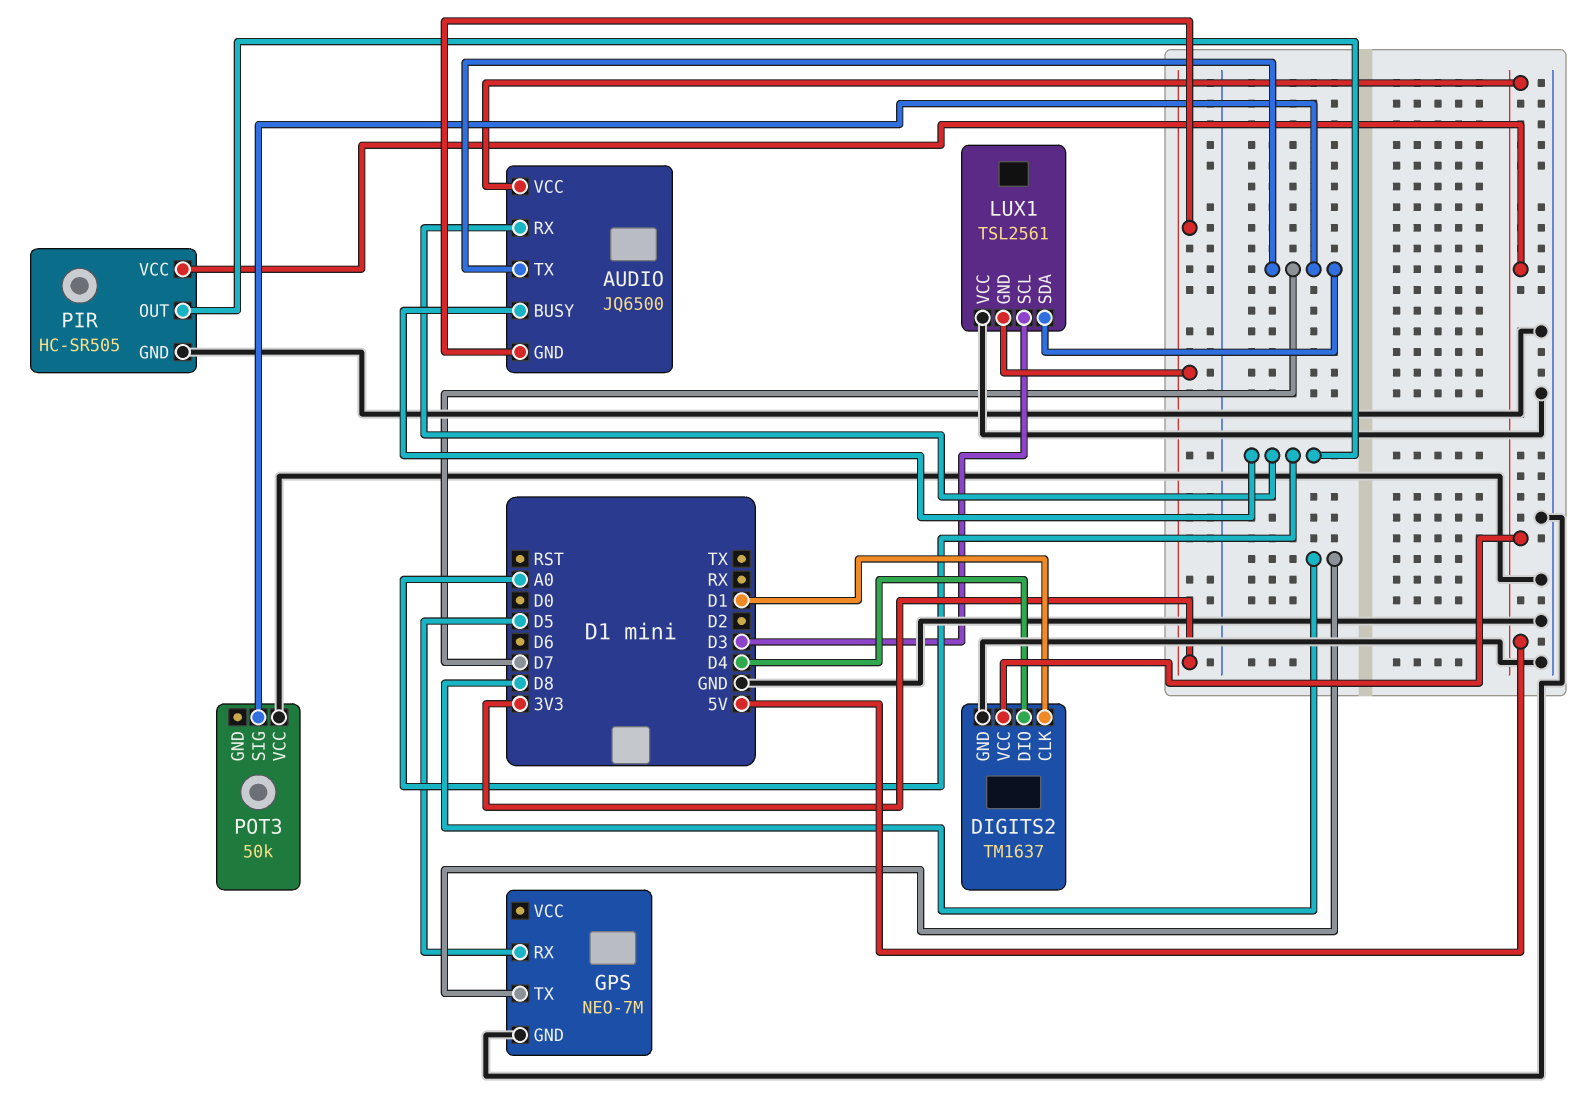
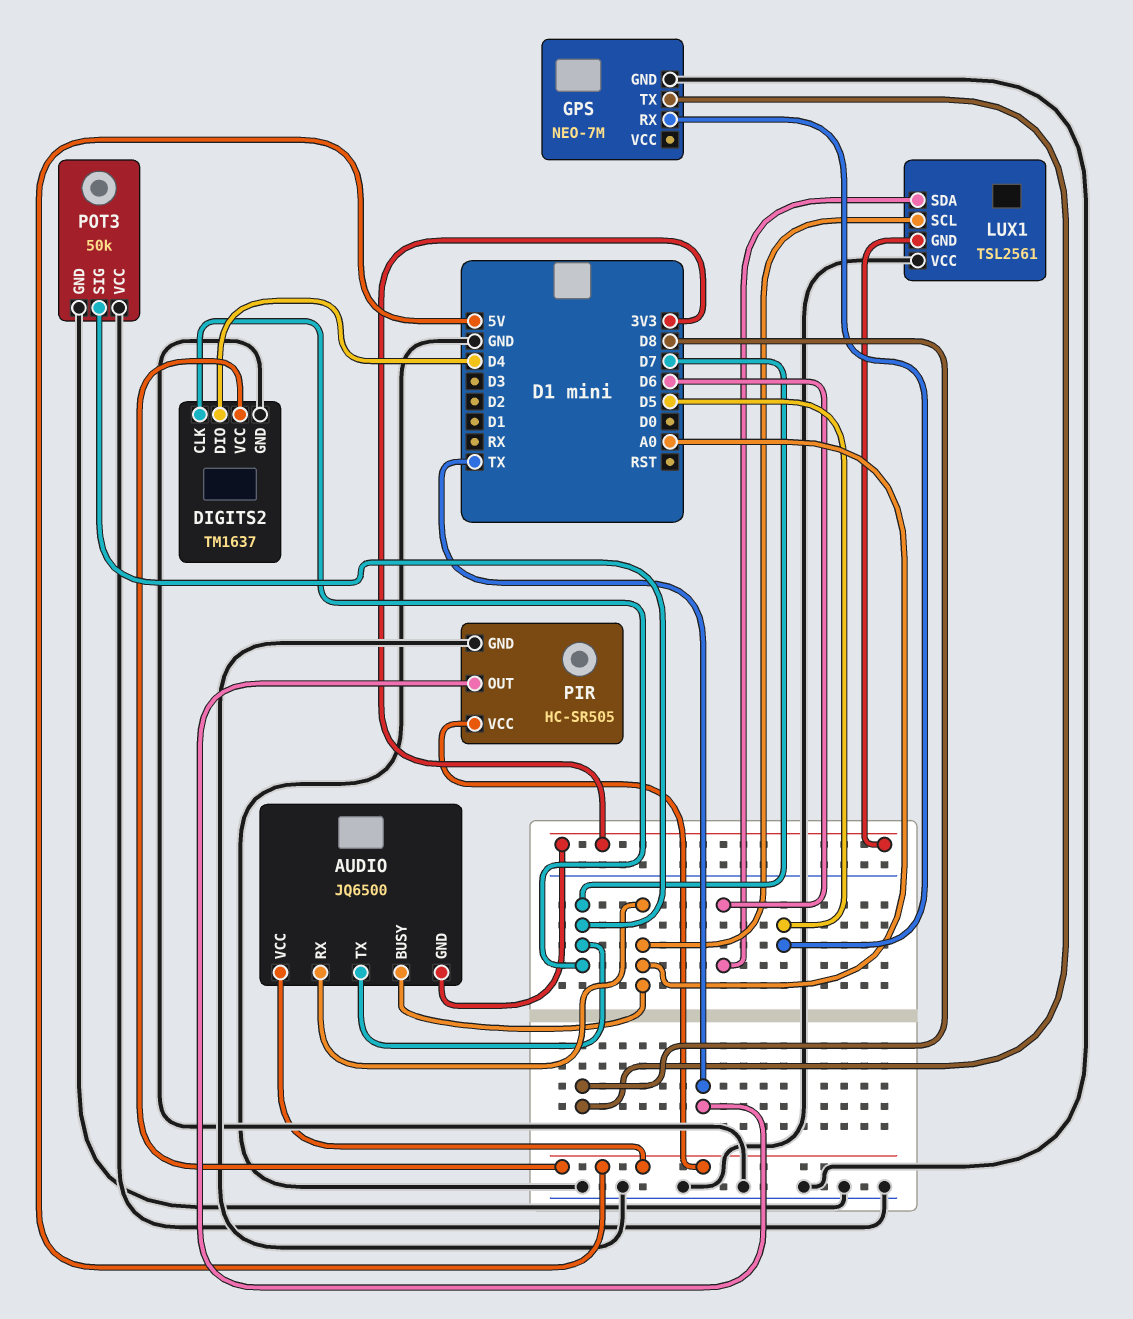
DIGITS2 pin CLK: D1 -> D7
LUX1 pin SCL: D3 -> A0
LUX1 pin SDA: D7 -> D6
PIR pin OUT: A0 -> TX
POT3 pin GND: none -> GND

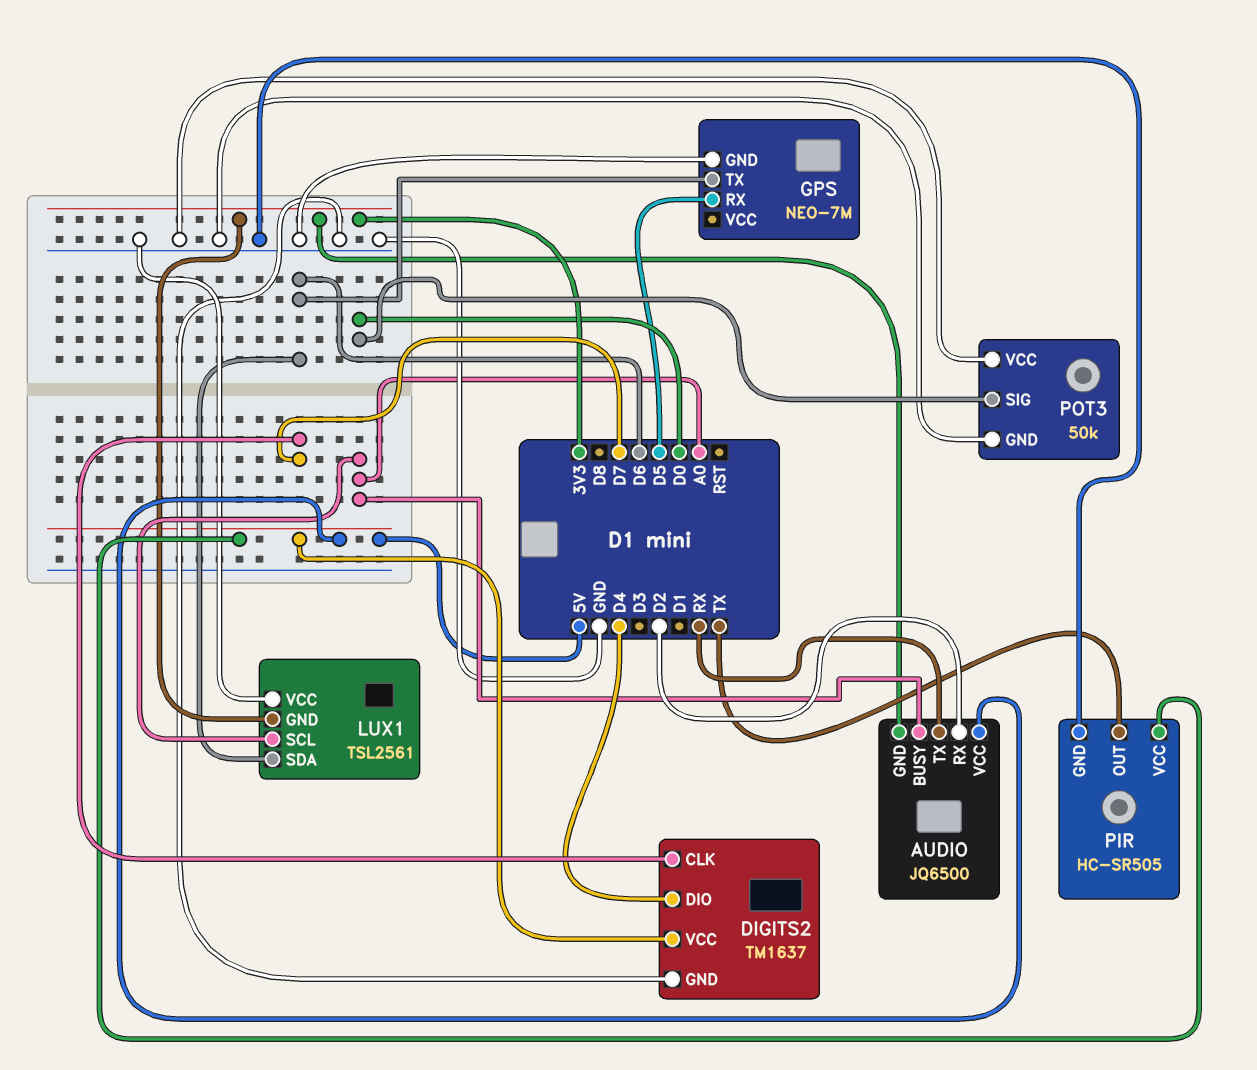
AUDIO pin RX: A0 -> D2
AUDIO pin TX: D7 -> RX
GPS pin TX: D8 -> D6
POT3 pin SIG: D7 -> D0

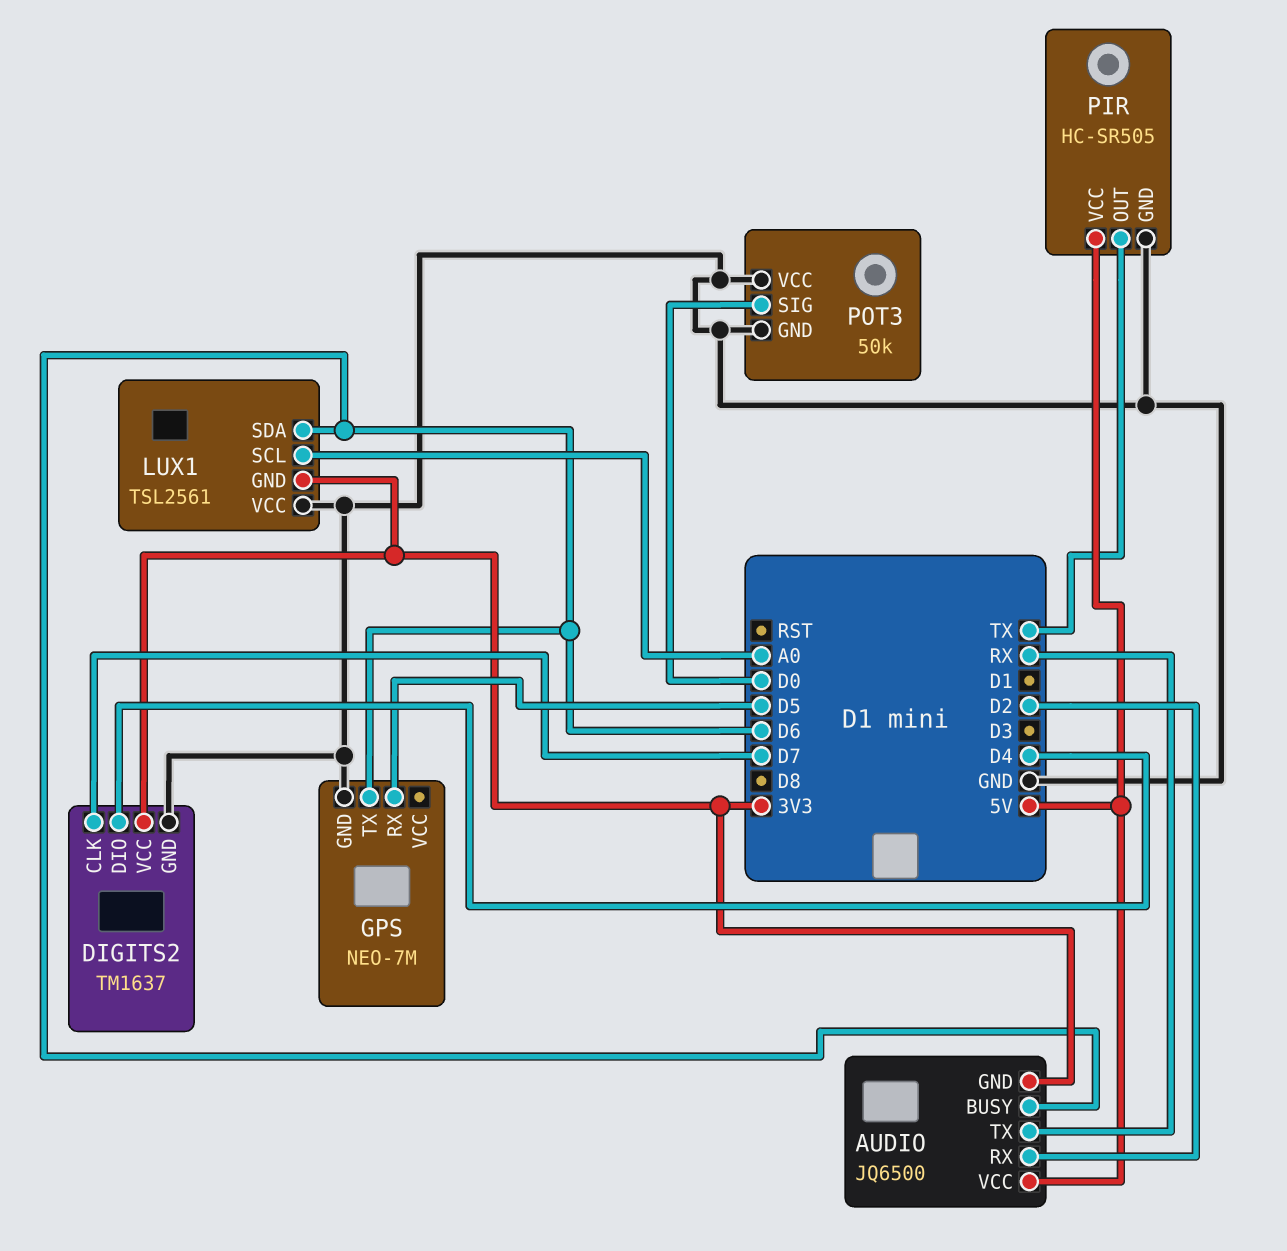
AUDIO pin BUSY: A0 -> D6
DIGITS2 pin VCC: 5V -> 3V3

